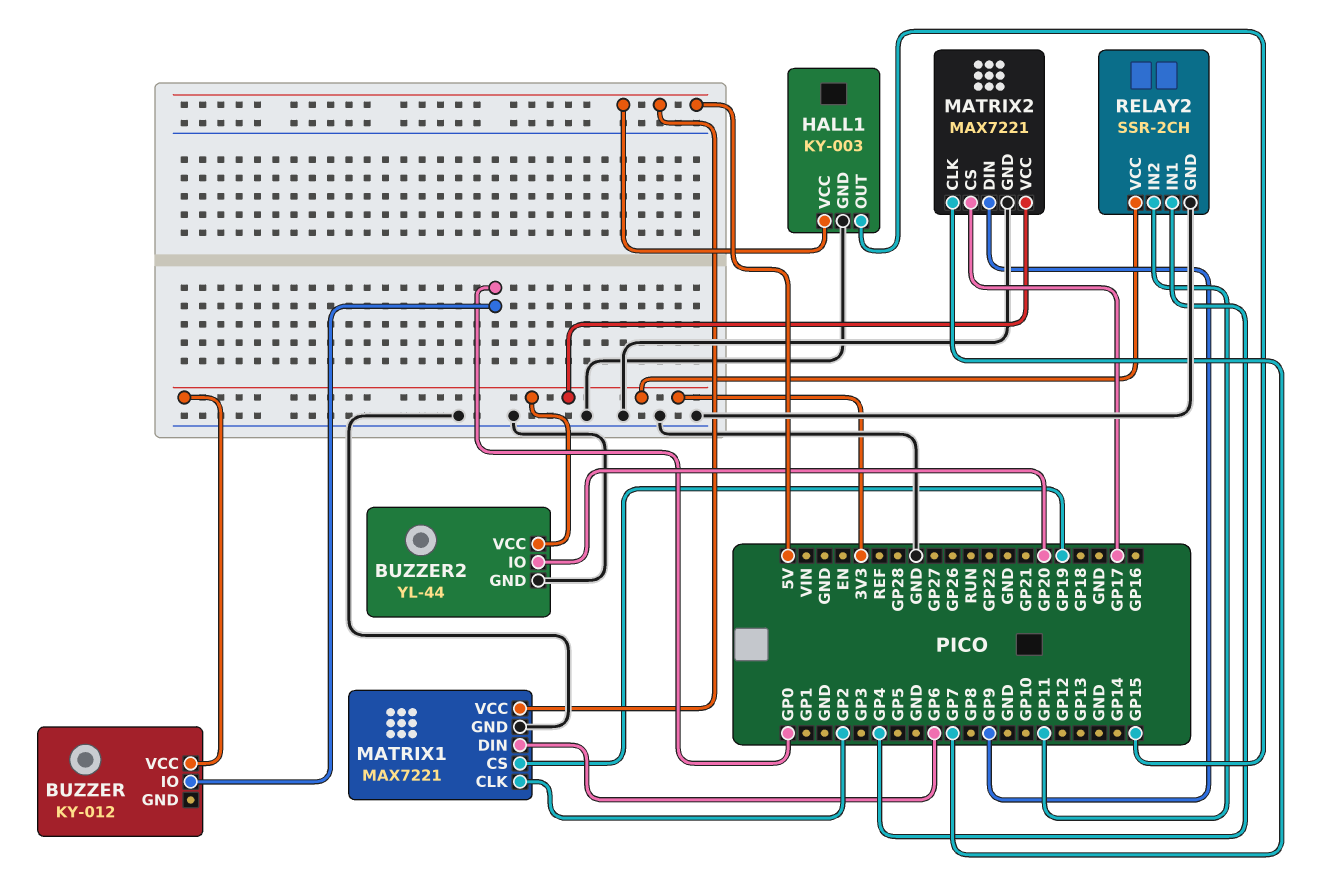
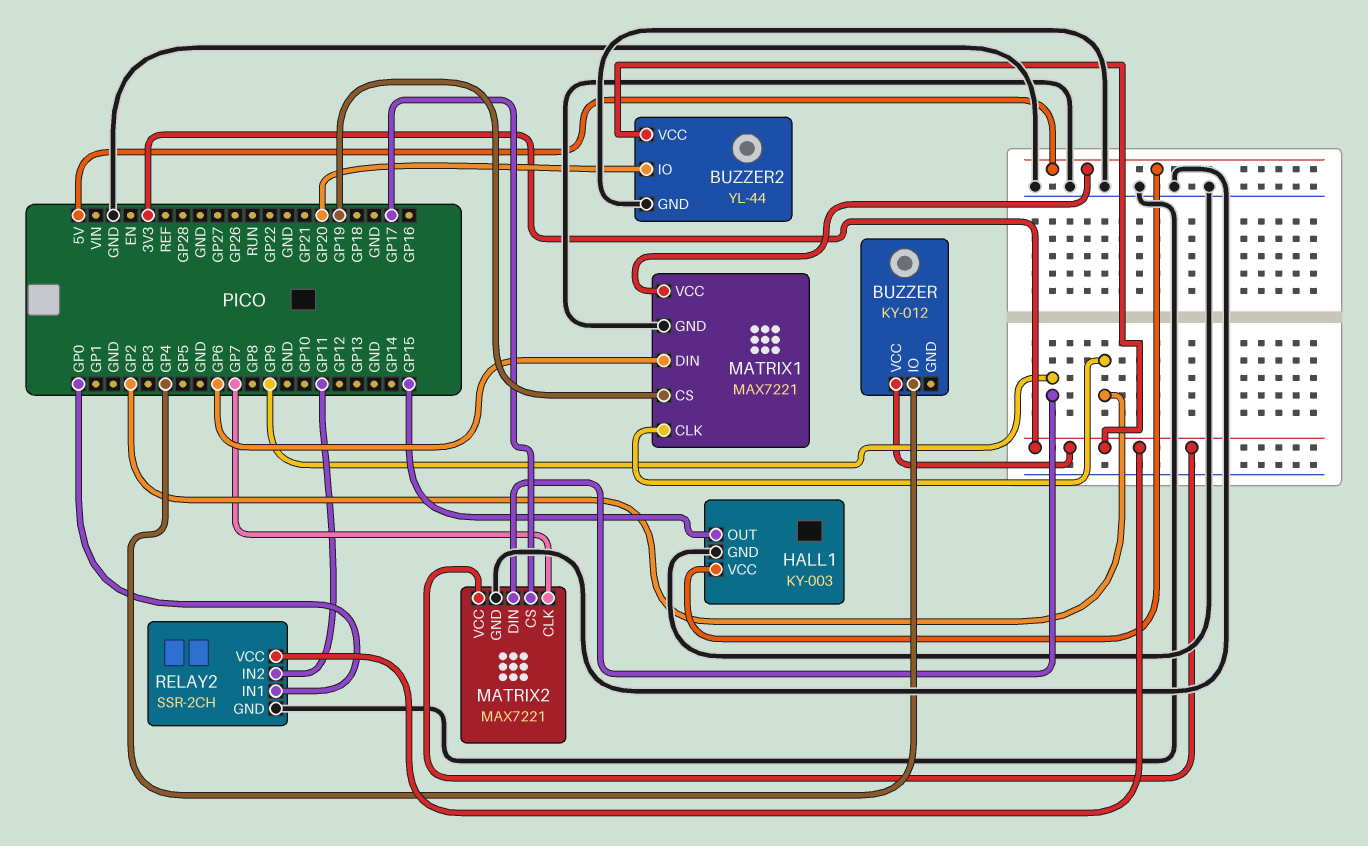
BUZZER pin IO: GP0 -> GP4
RELAY2 pin IN1: GP4 -> GP0

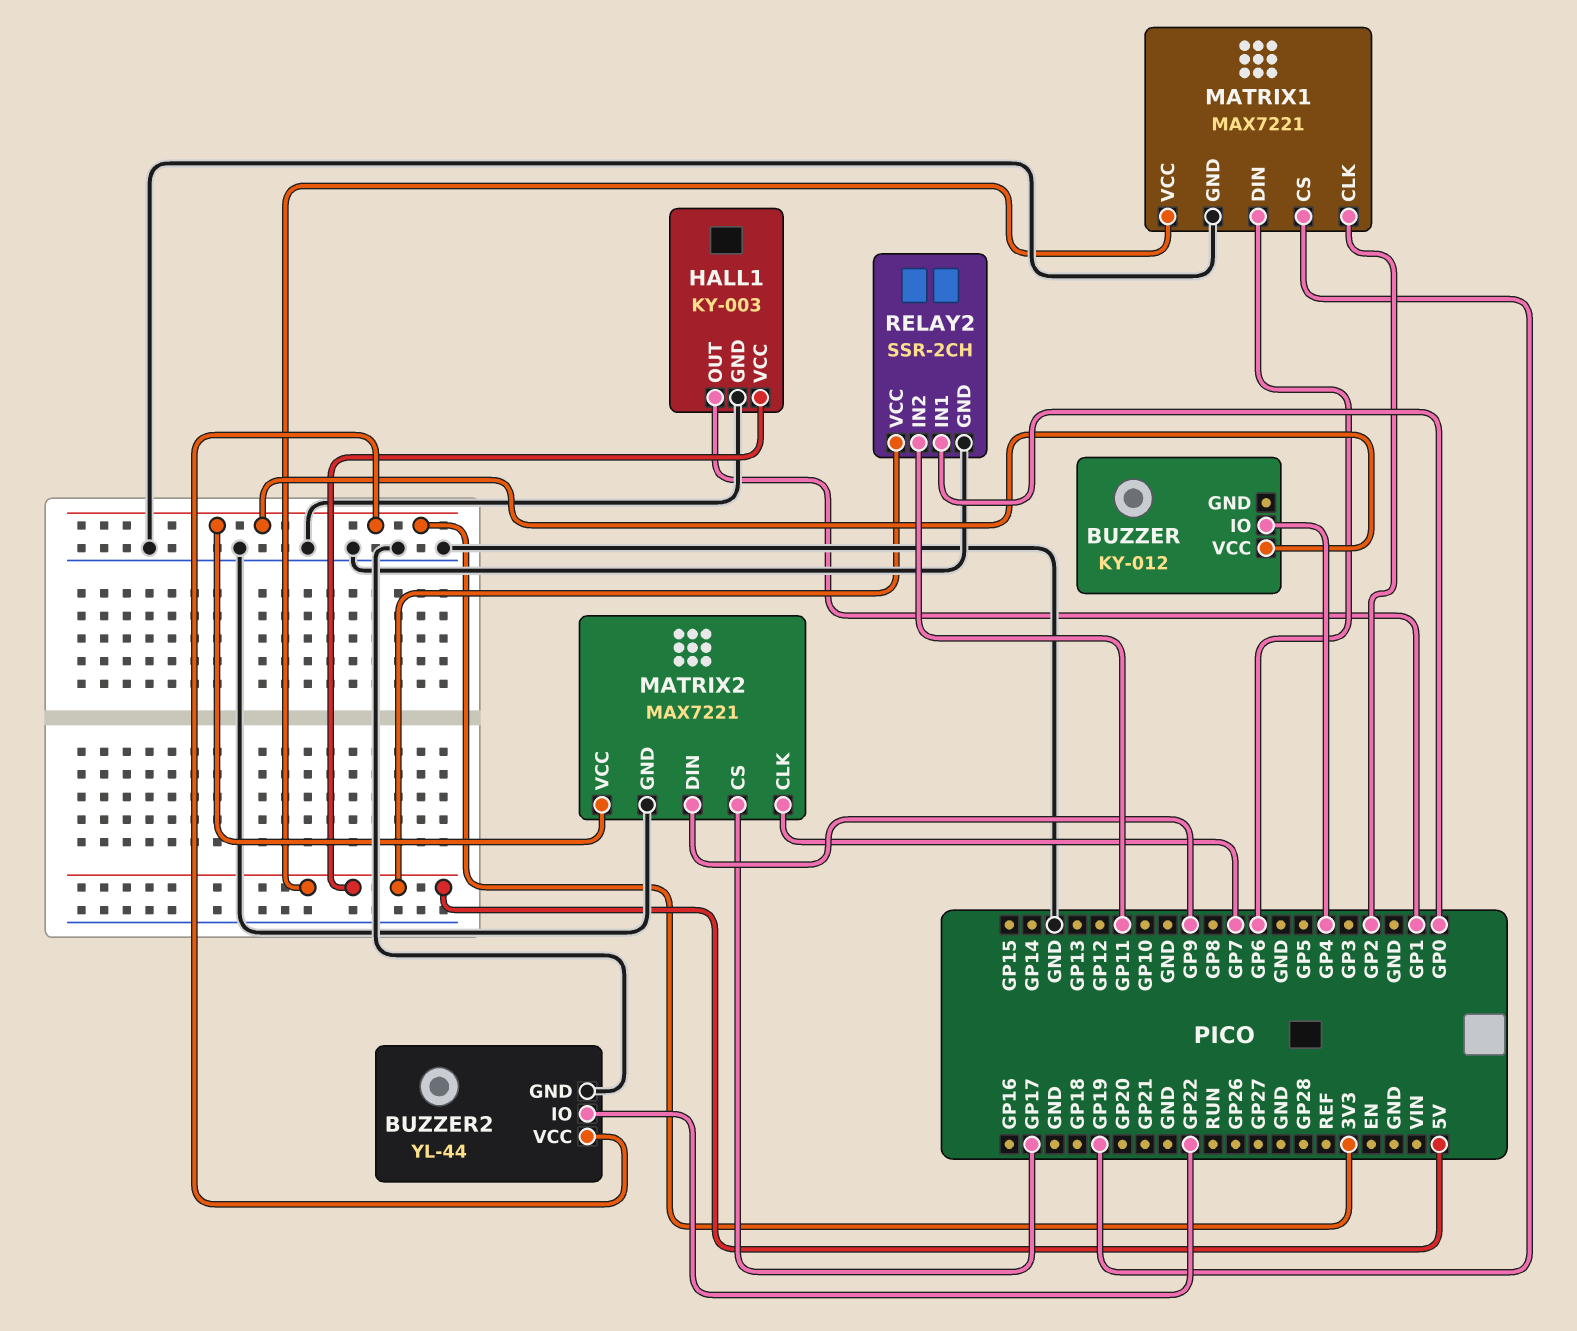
BUZZER2 pin IO: GP20 -> GP22
HALL1 pin OUT: GP15 -> GP1
RELAY2 pin VCC: 3V3 -> 5V

